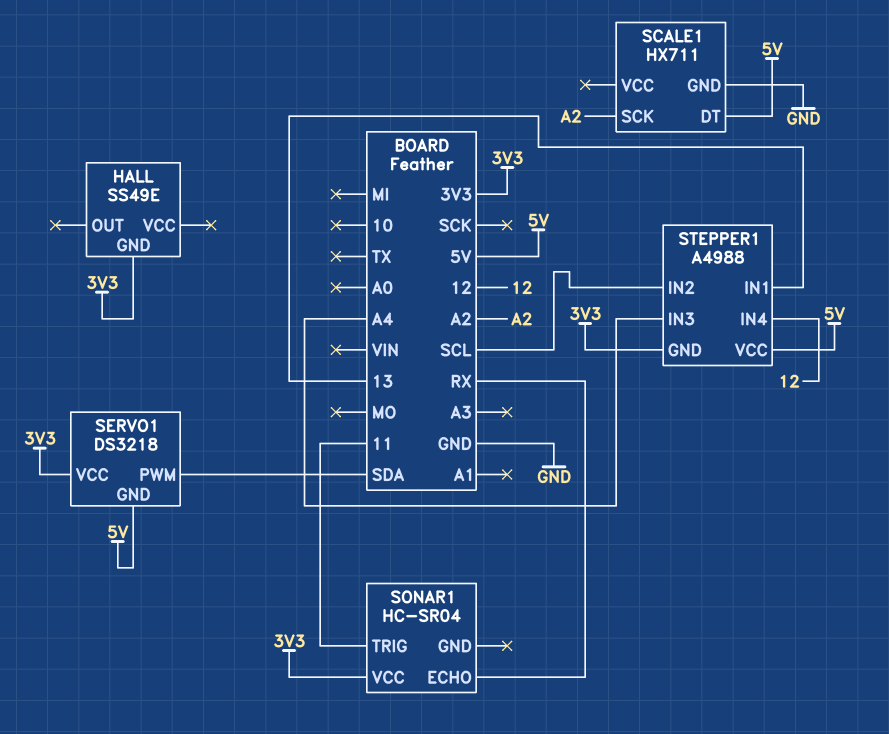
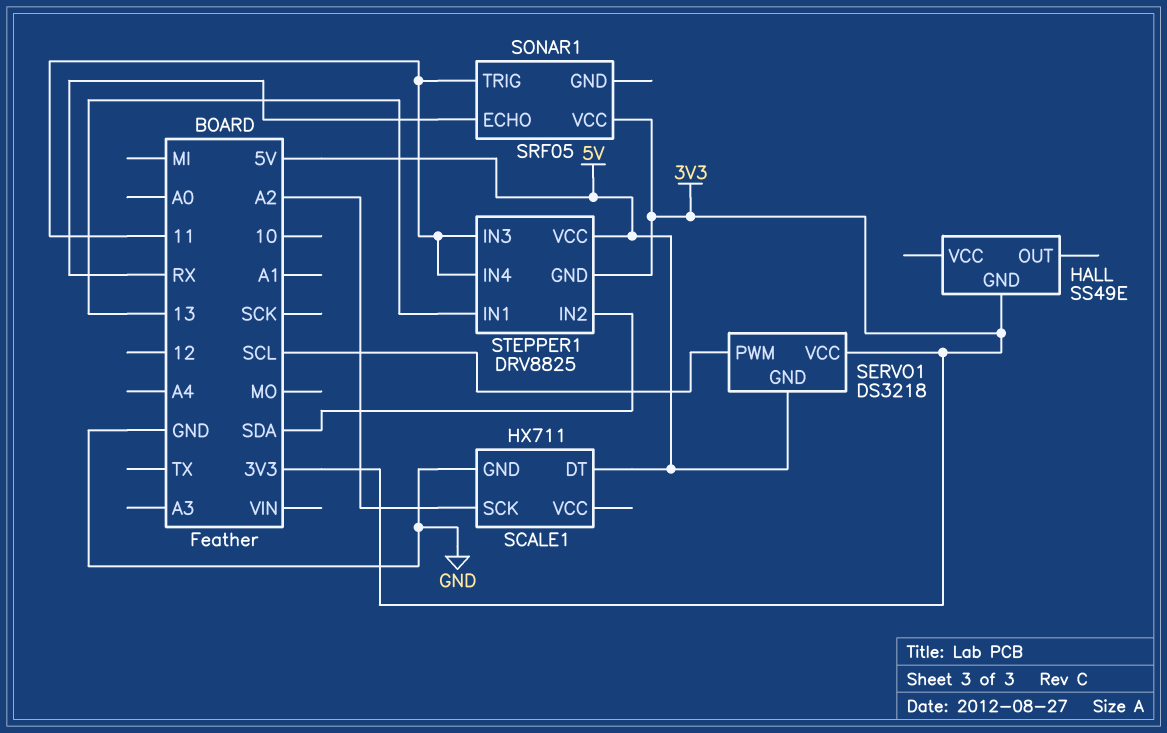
SERVO1 pin PWM: SDA -> SCL
SONAR1: HC-SR04 -> SRF05
STEPPER1: A4988 -> DRV8825
STEPPER1 pin IN2: SCL -> SDA
STEPPER1 pin IN3: A4 -> 11
STEPPER1 pin IN4: 12 -> 11

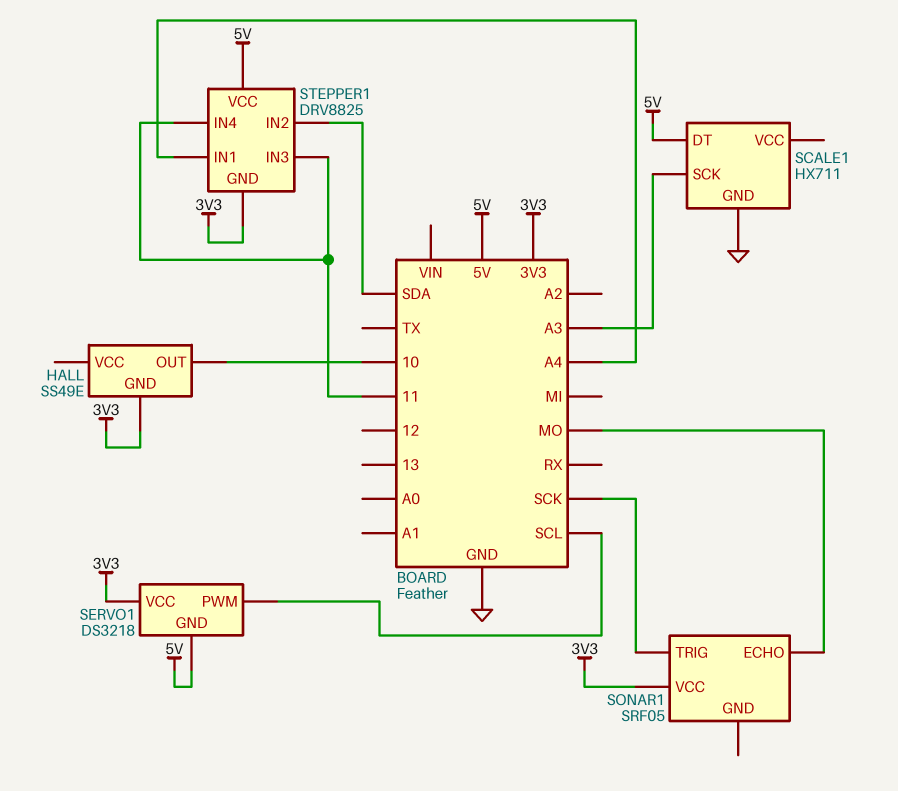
HALL pin OUT: none -> 10
SCALE1 pin SCK: A2 -> A3
SONAR1 pin ECHO: RX -> MO
SONAR1 pin TRIG: 11 -> SCK
STEPPER1 pin IN1: 13 -> A4

